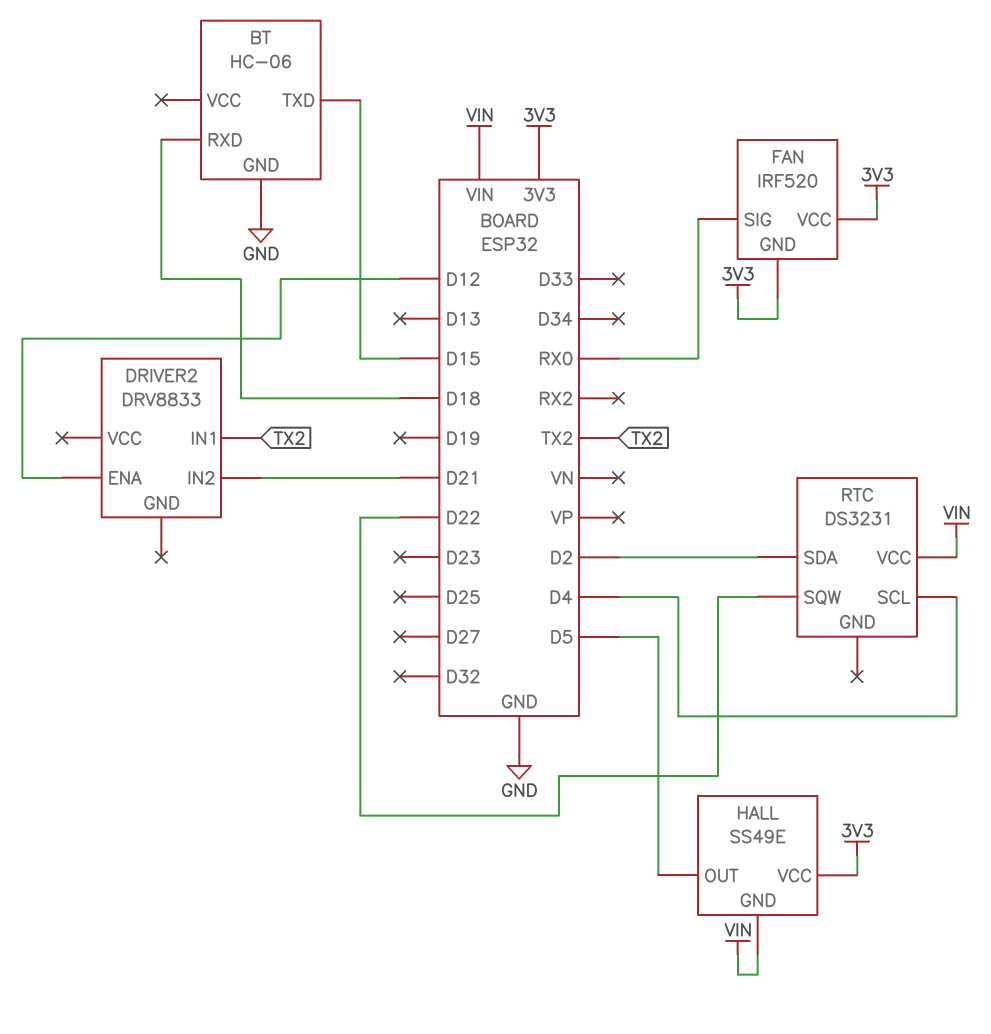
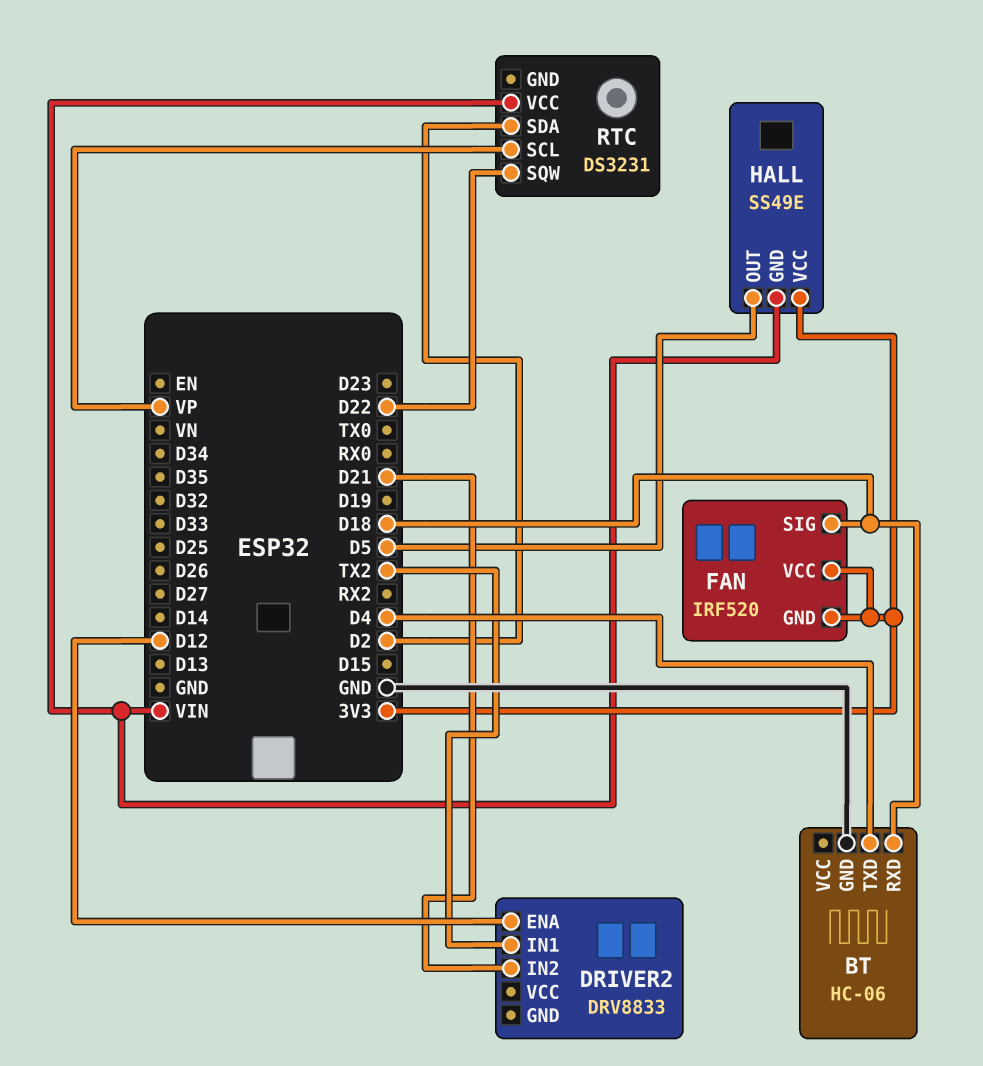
BT pin TXD: D15 -> D4
FAN pin SIG: RX0 -> D18
RTC pin SCL: D4 -> VP

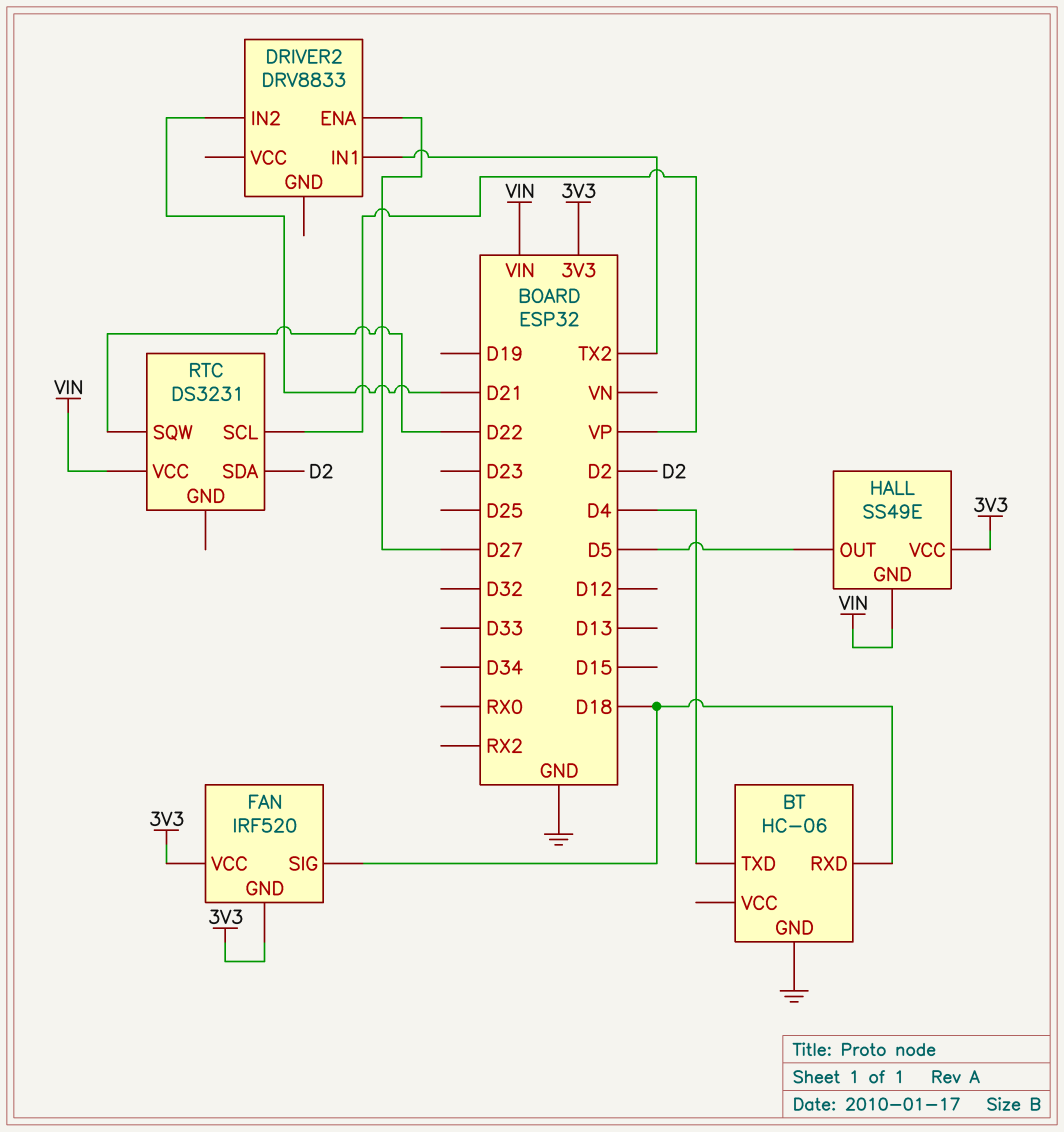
DRIVER2 pin ENA: D12 -> D27

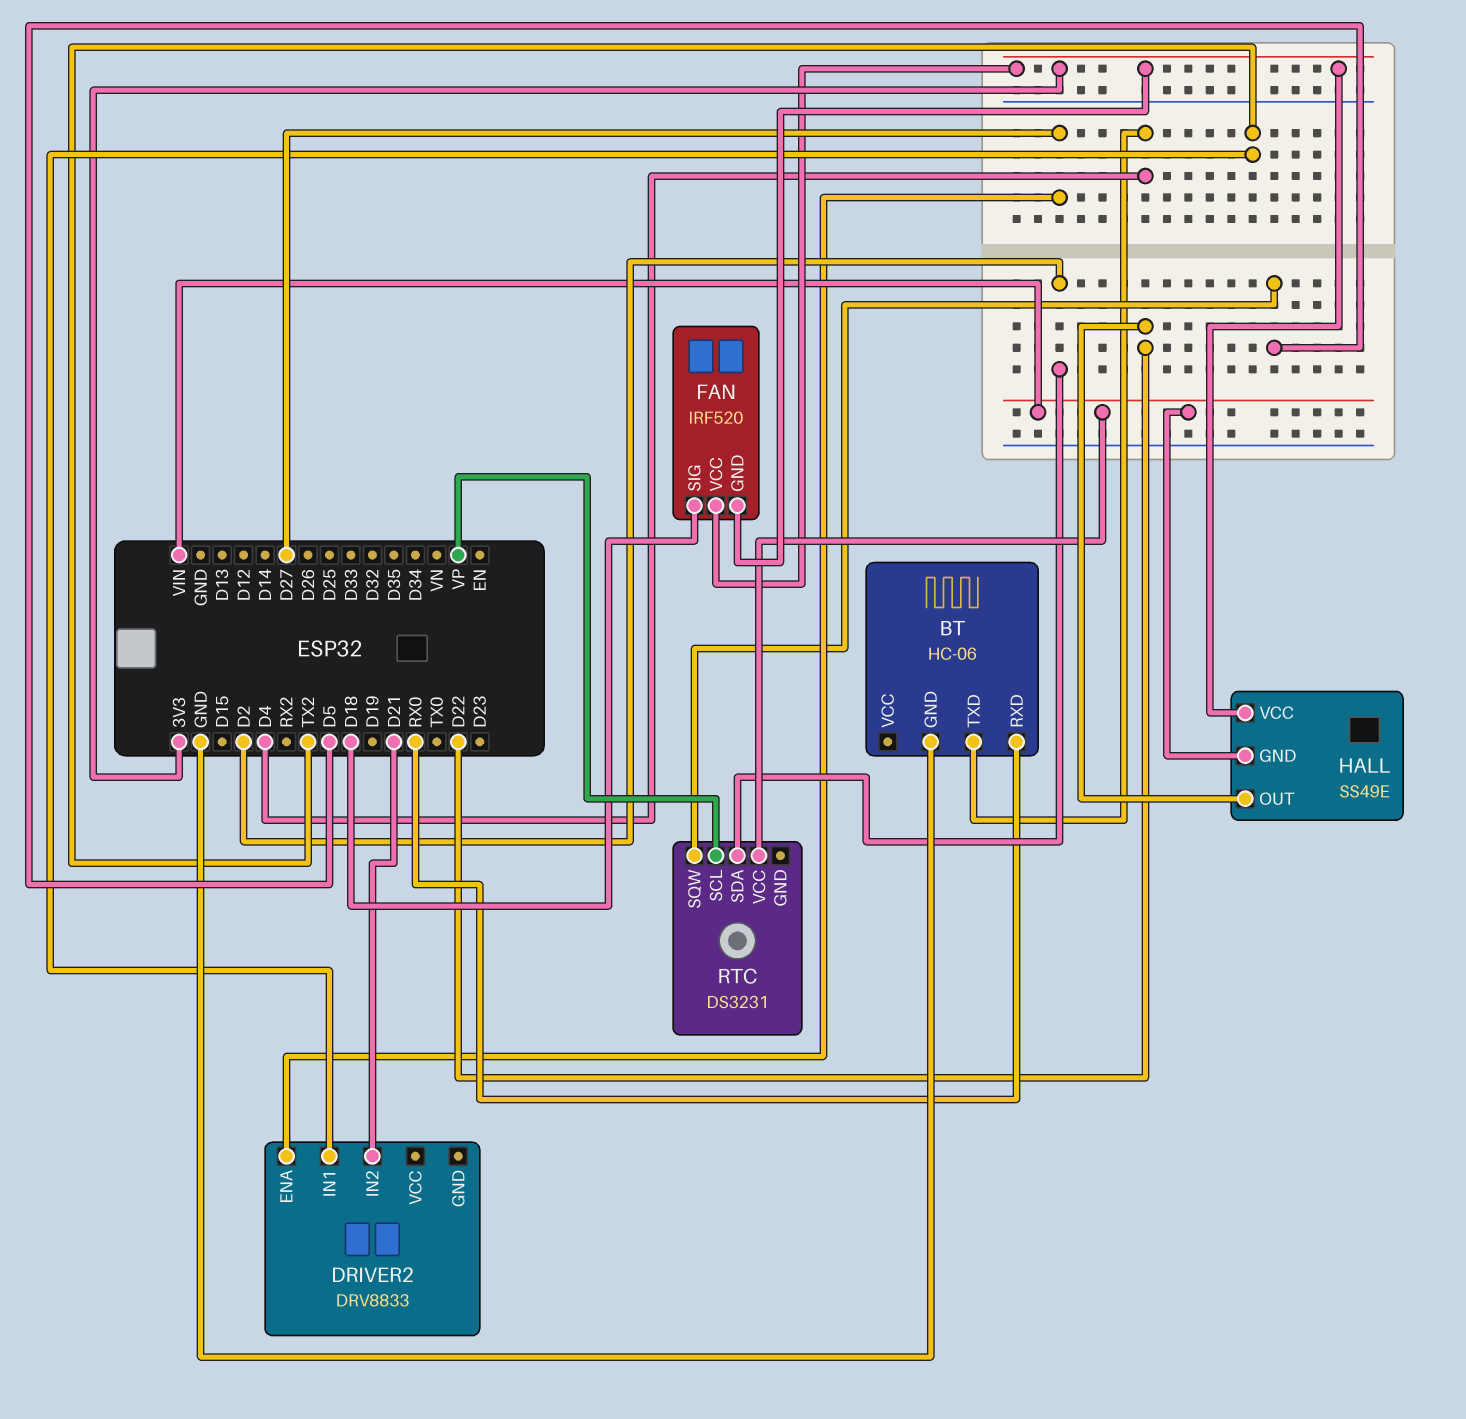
BT pin RXD: D18 -> RX0
HALL pin OUT: D5 -> D22
RTC pin SQW: D22 -> D5

